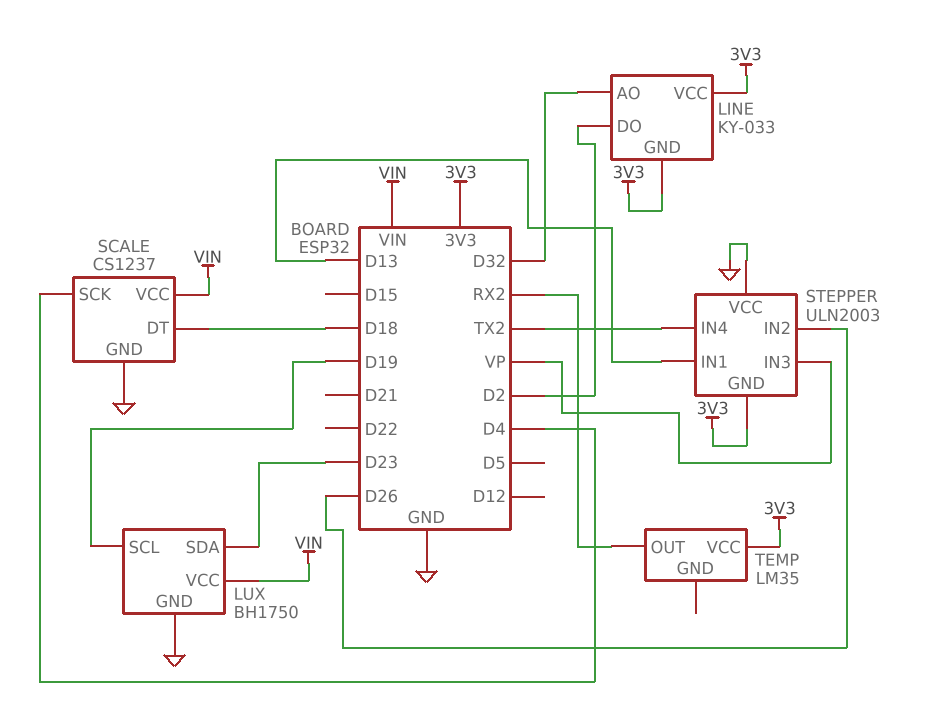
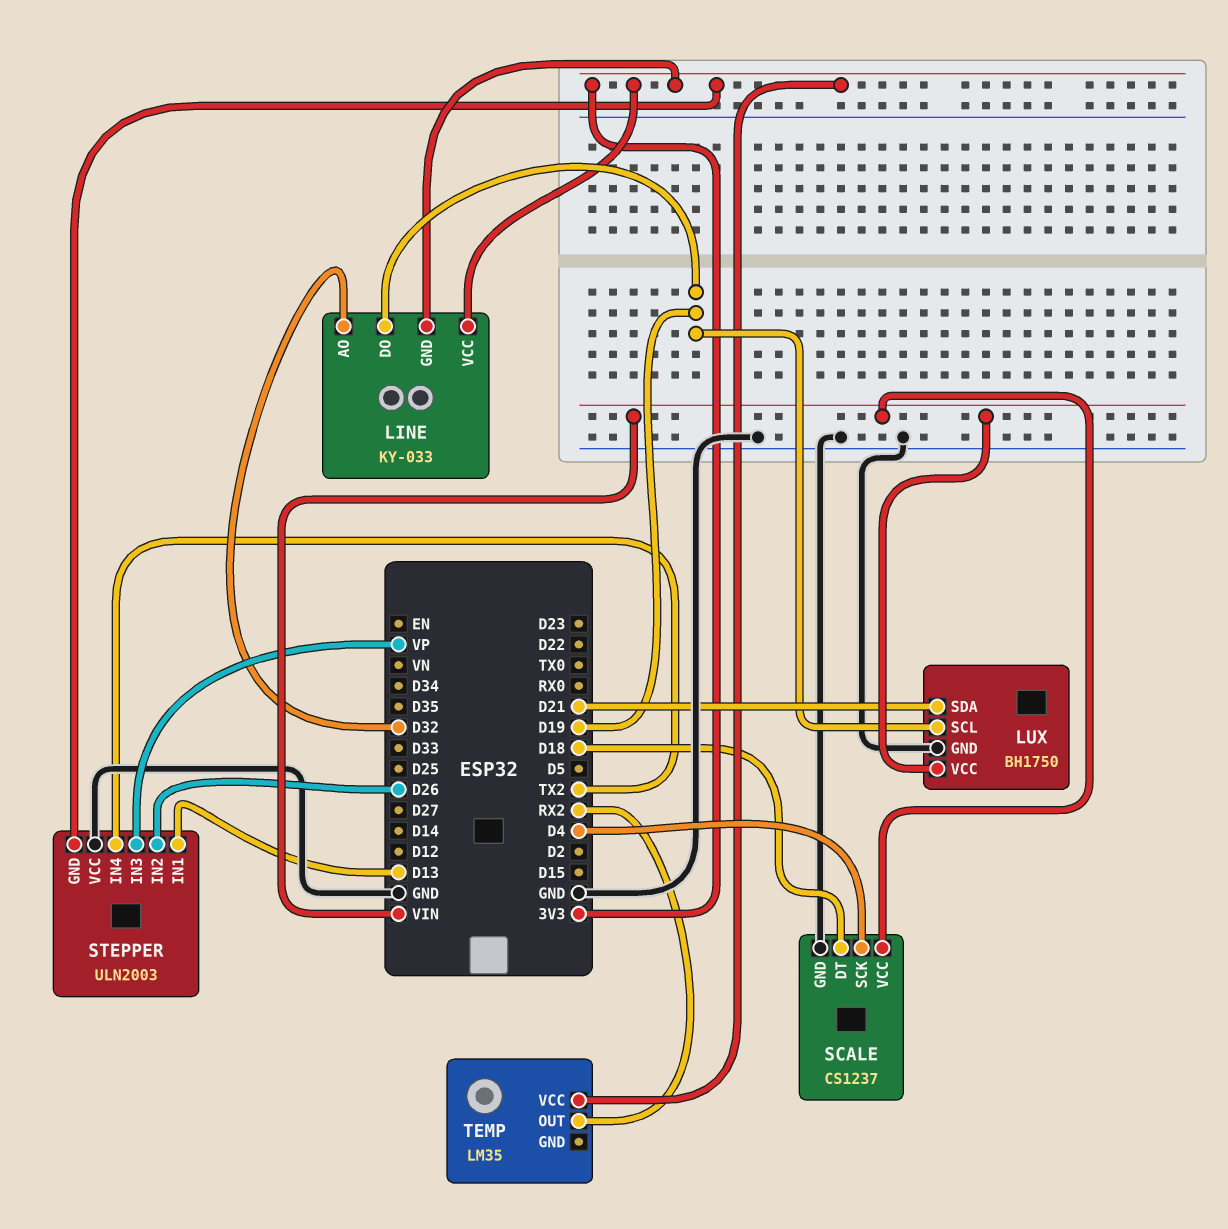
LINE pin DO: D2 -> D19
LUX pin SDA: D23 -> D21

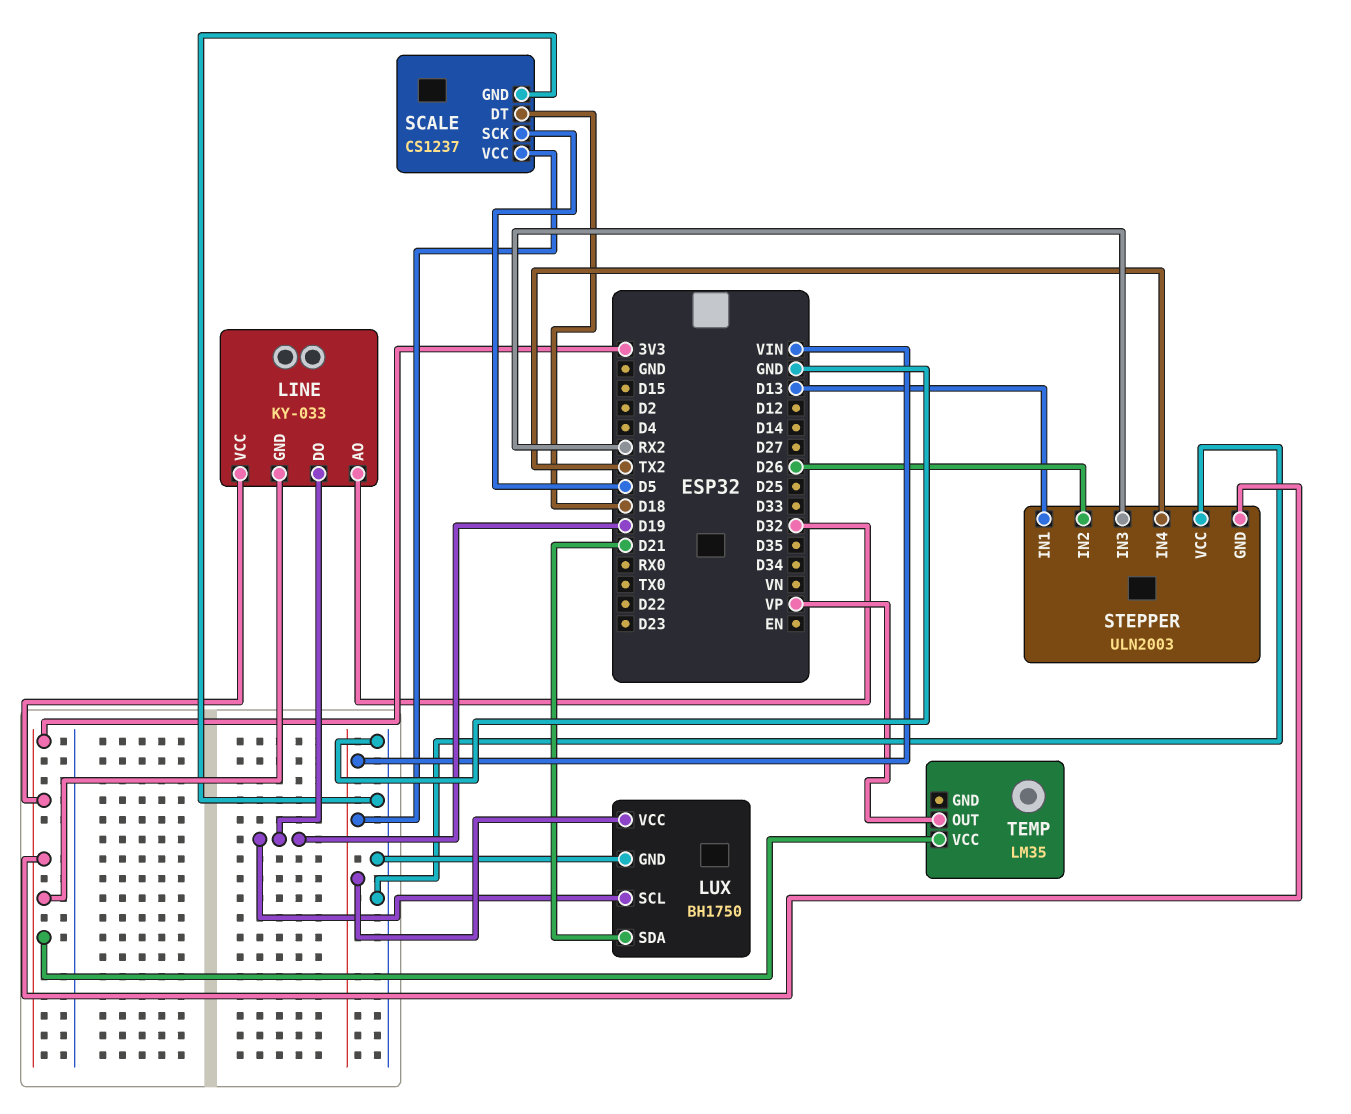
SCALE pin SCK: D4 -> D5
STEPPER pin IN3: VP -> RX2
TEMP pin OUT: RX2 -> VP

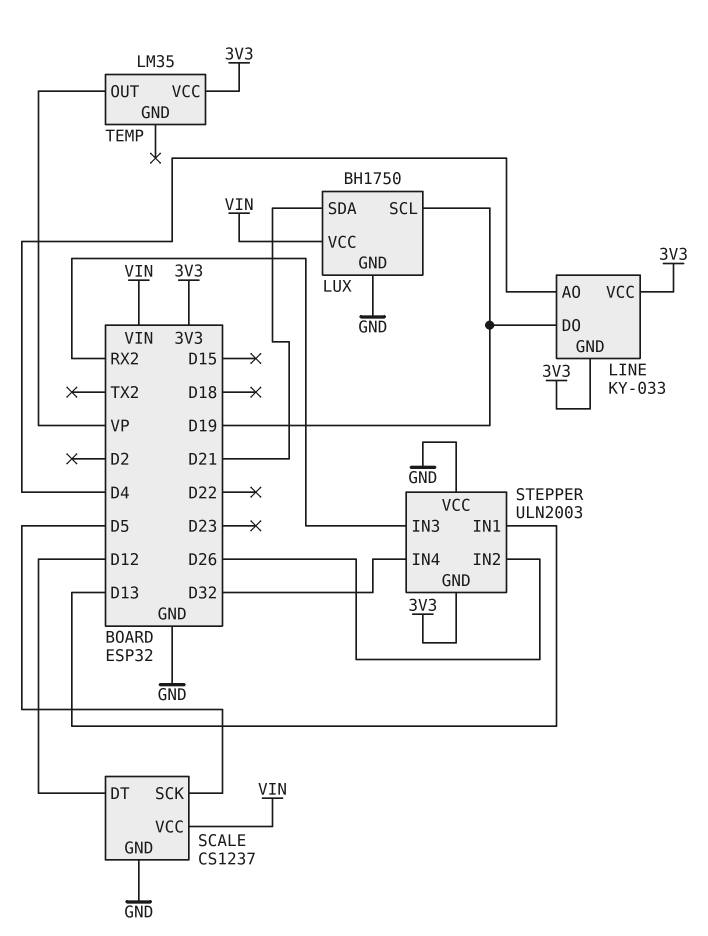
LINE pin AO: D32 -> D4
SCALE pin DT: D18 -> D12
STEPPER pin IN4: TX2 -> D32

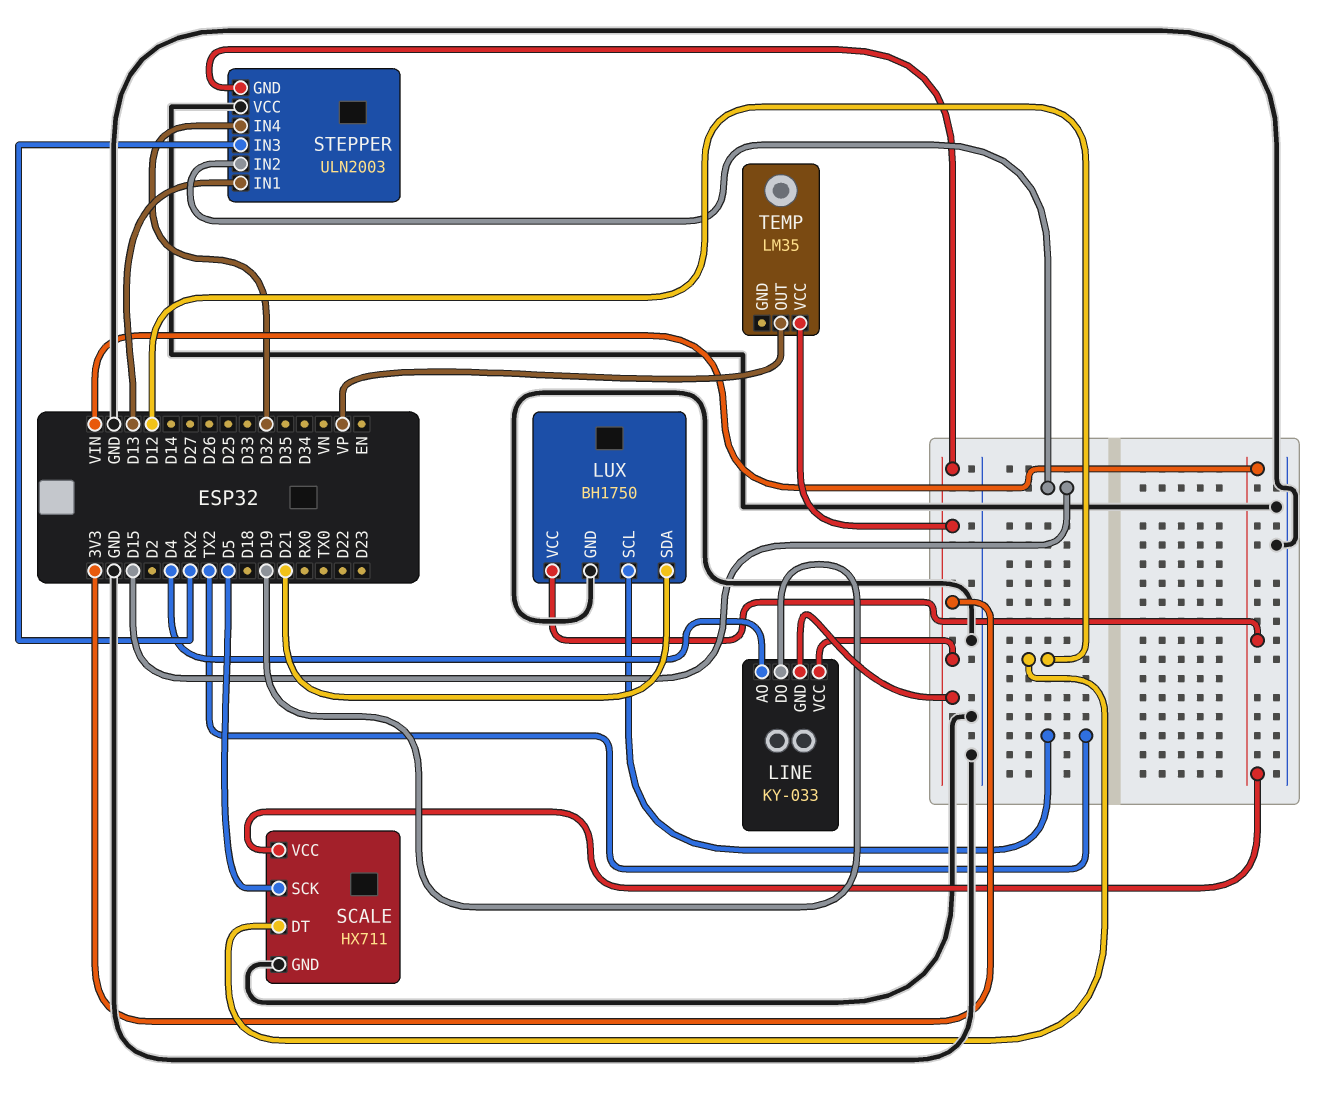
LUX pin SCL: D19 -> TX2
SCALE: CS1237 -> HX711
STEPPER pin IN2: D26 -> D15

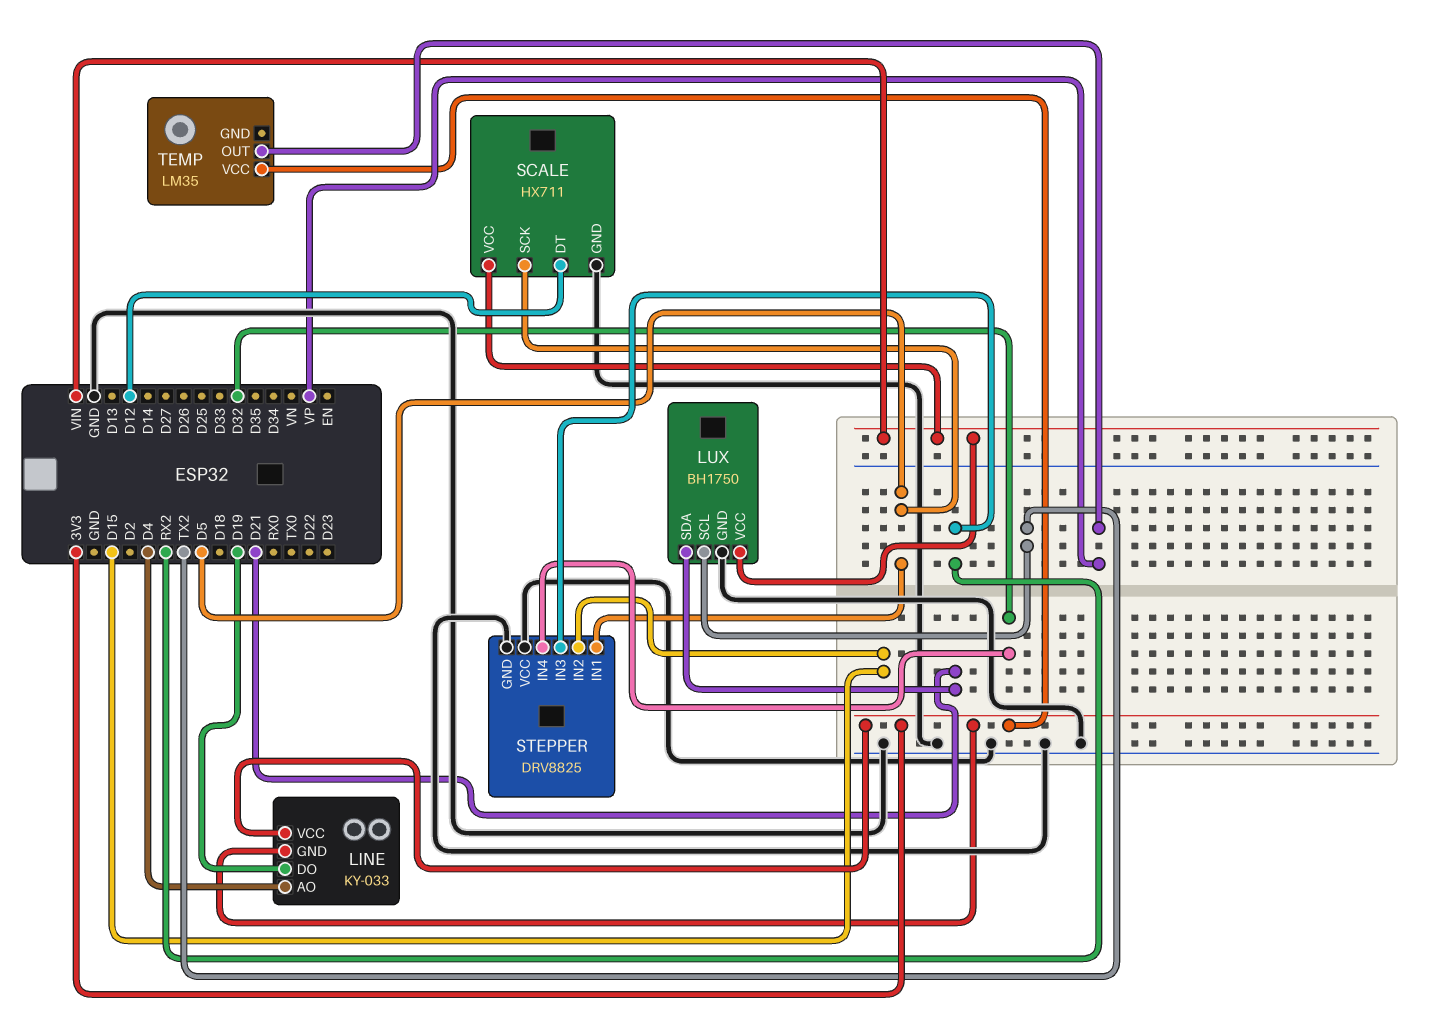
STEPPER: ULN2003 -> DRV8825
STEPPER pin GND: 3V3 -> GND
STEPPER pin IN1: D13 -> D5

